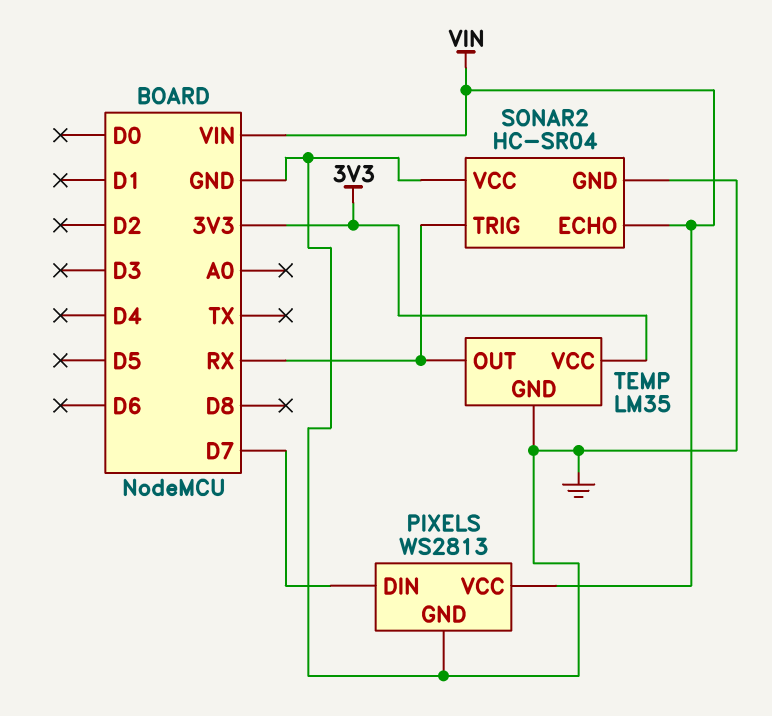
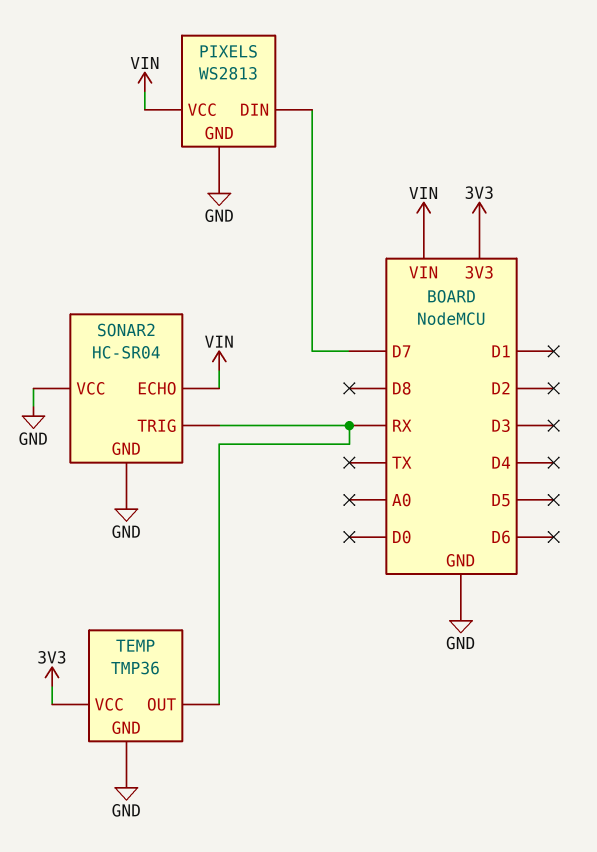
TEMP: LM35 -> TMP36

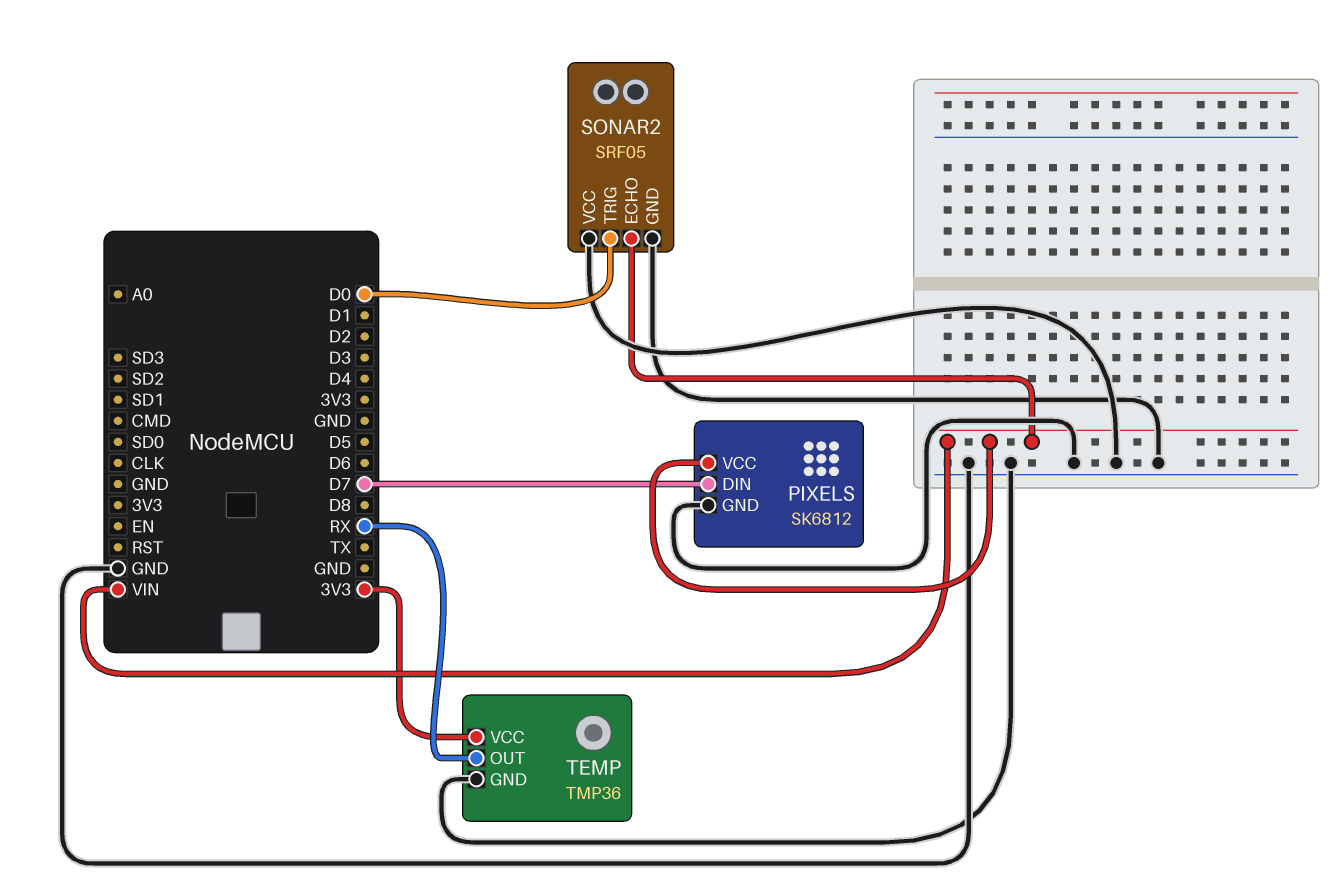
PIXELS: WS2813 -> SK6812
SONAR2: HC-SR04 -> SRF05
SONAR2 pin TRIG: RX -> D0

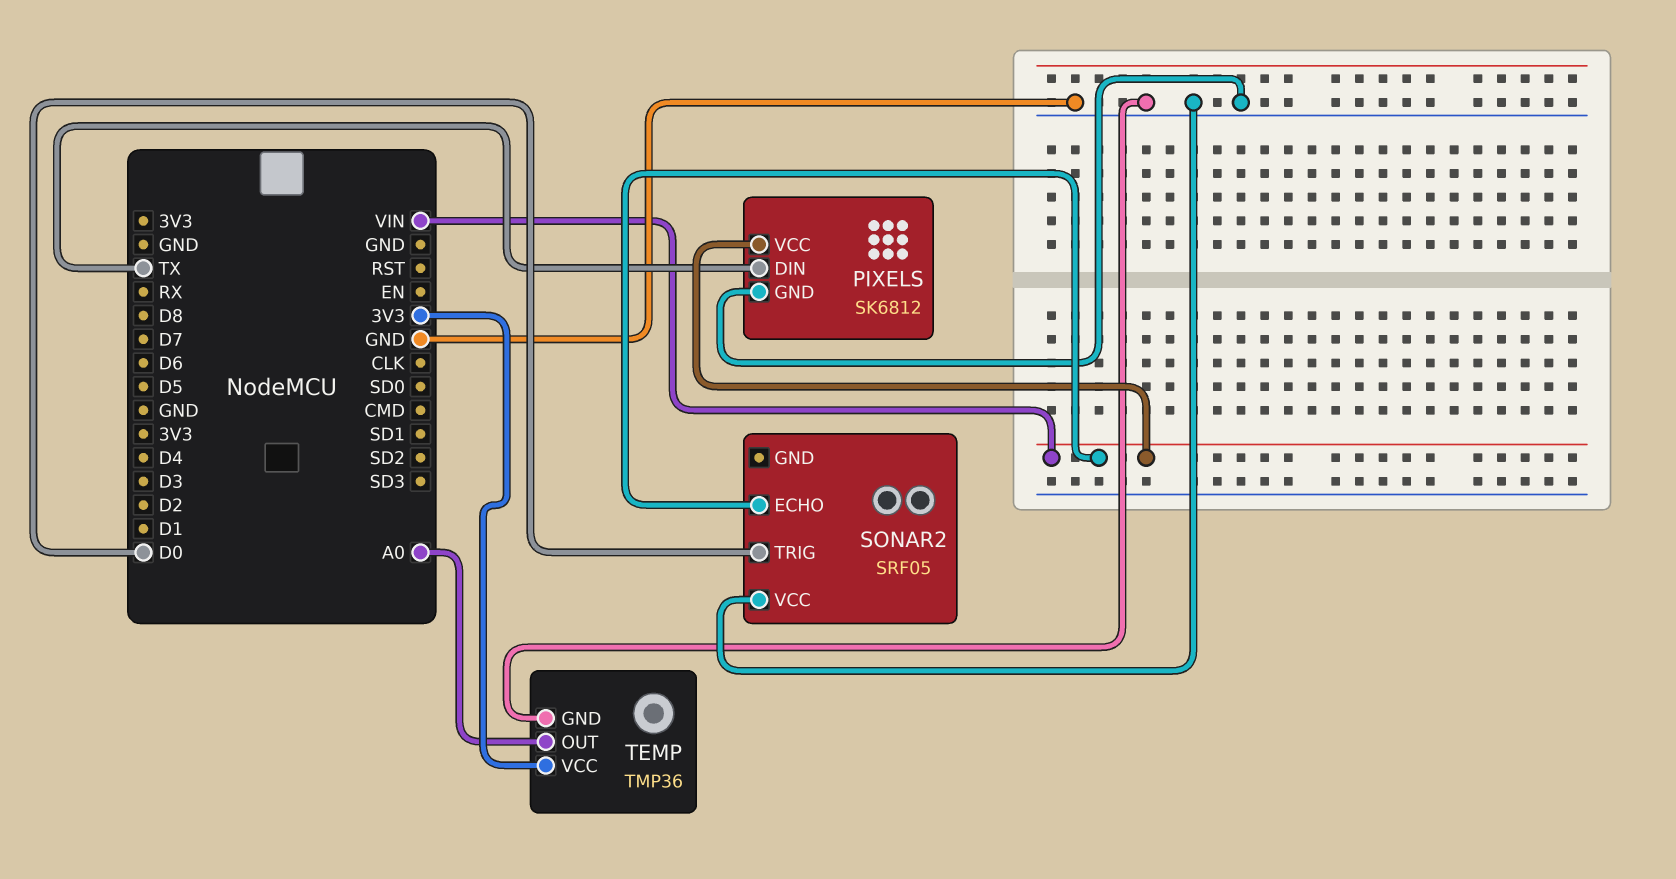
PIXELS pin DIN: D7 -> TX
SONAR2 pin GND: GND -> none
TEMP pin OUT: RX -> A0

